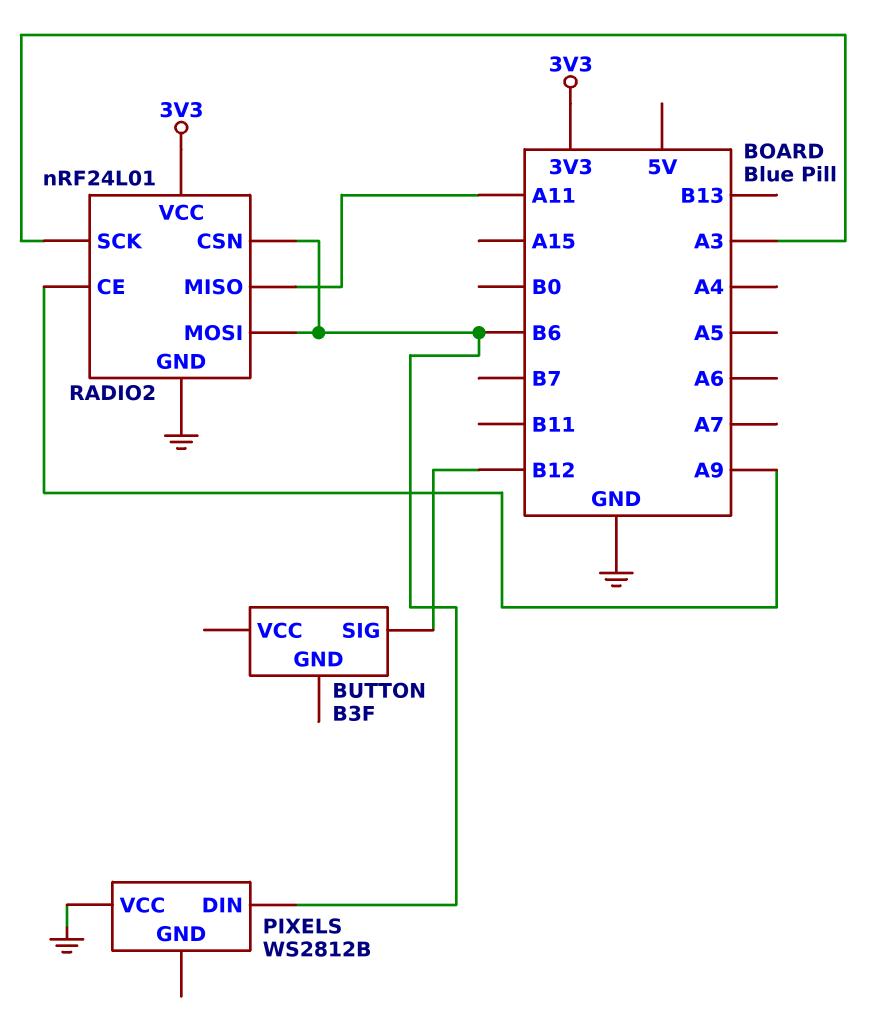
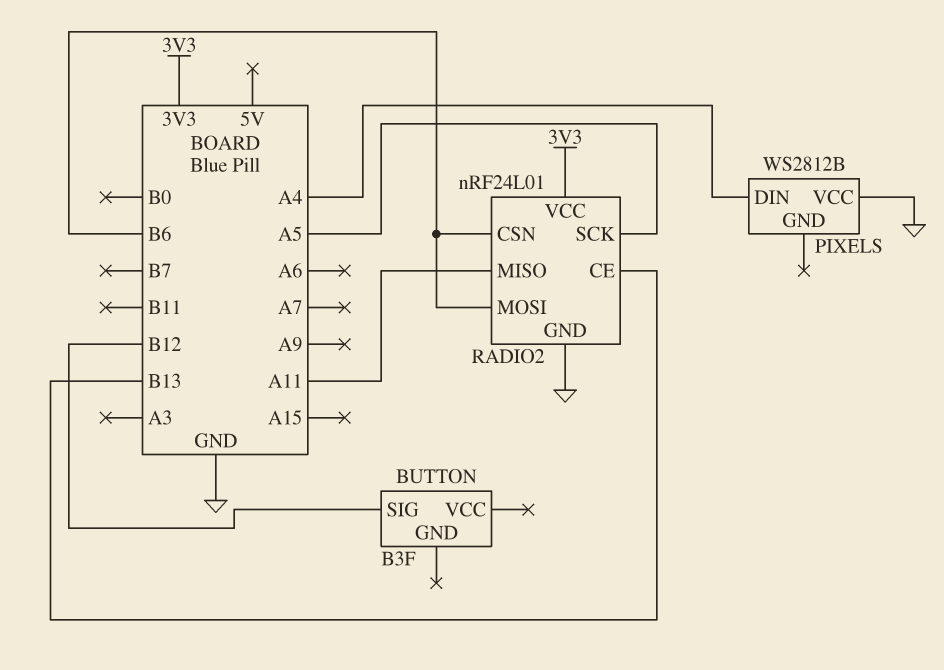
PIXELS pin DIN: B6 -> A4
RADIO2 pin CE: A9 -> B13
RADIO2 pin SCK: A3 -> A5

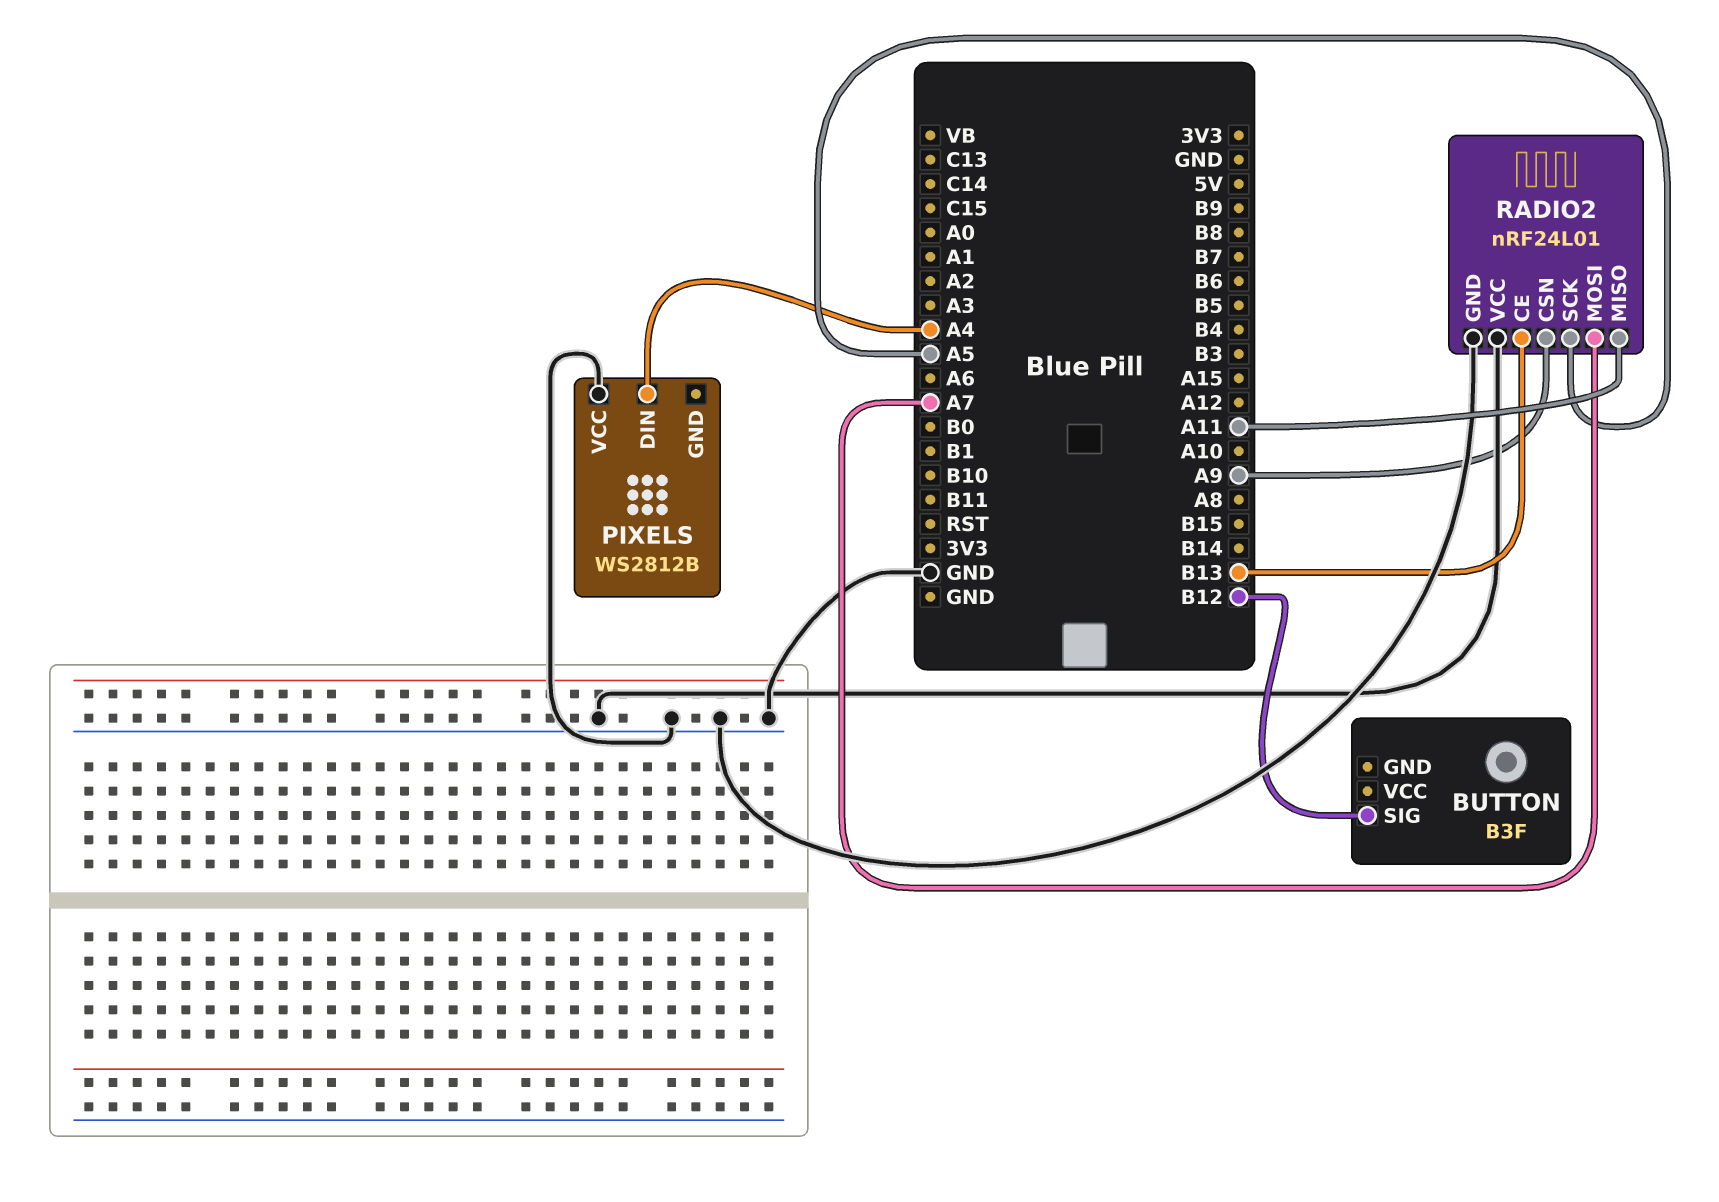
RADIO2 pin CSN: B6 -> A9
RADIO2 pin MOSI: B6 -> A7
RADIO2 pin VCC: 3V3 -> GND

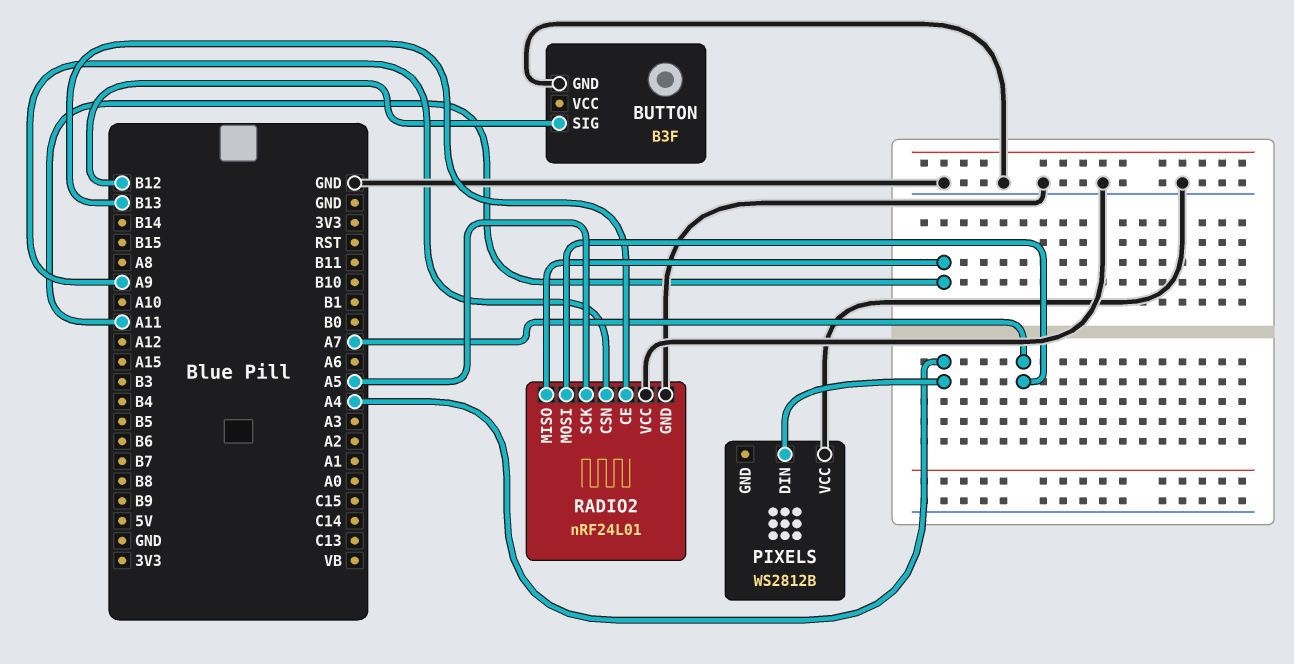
BUTTON pin GND: none -> GND

